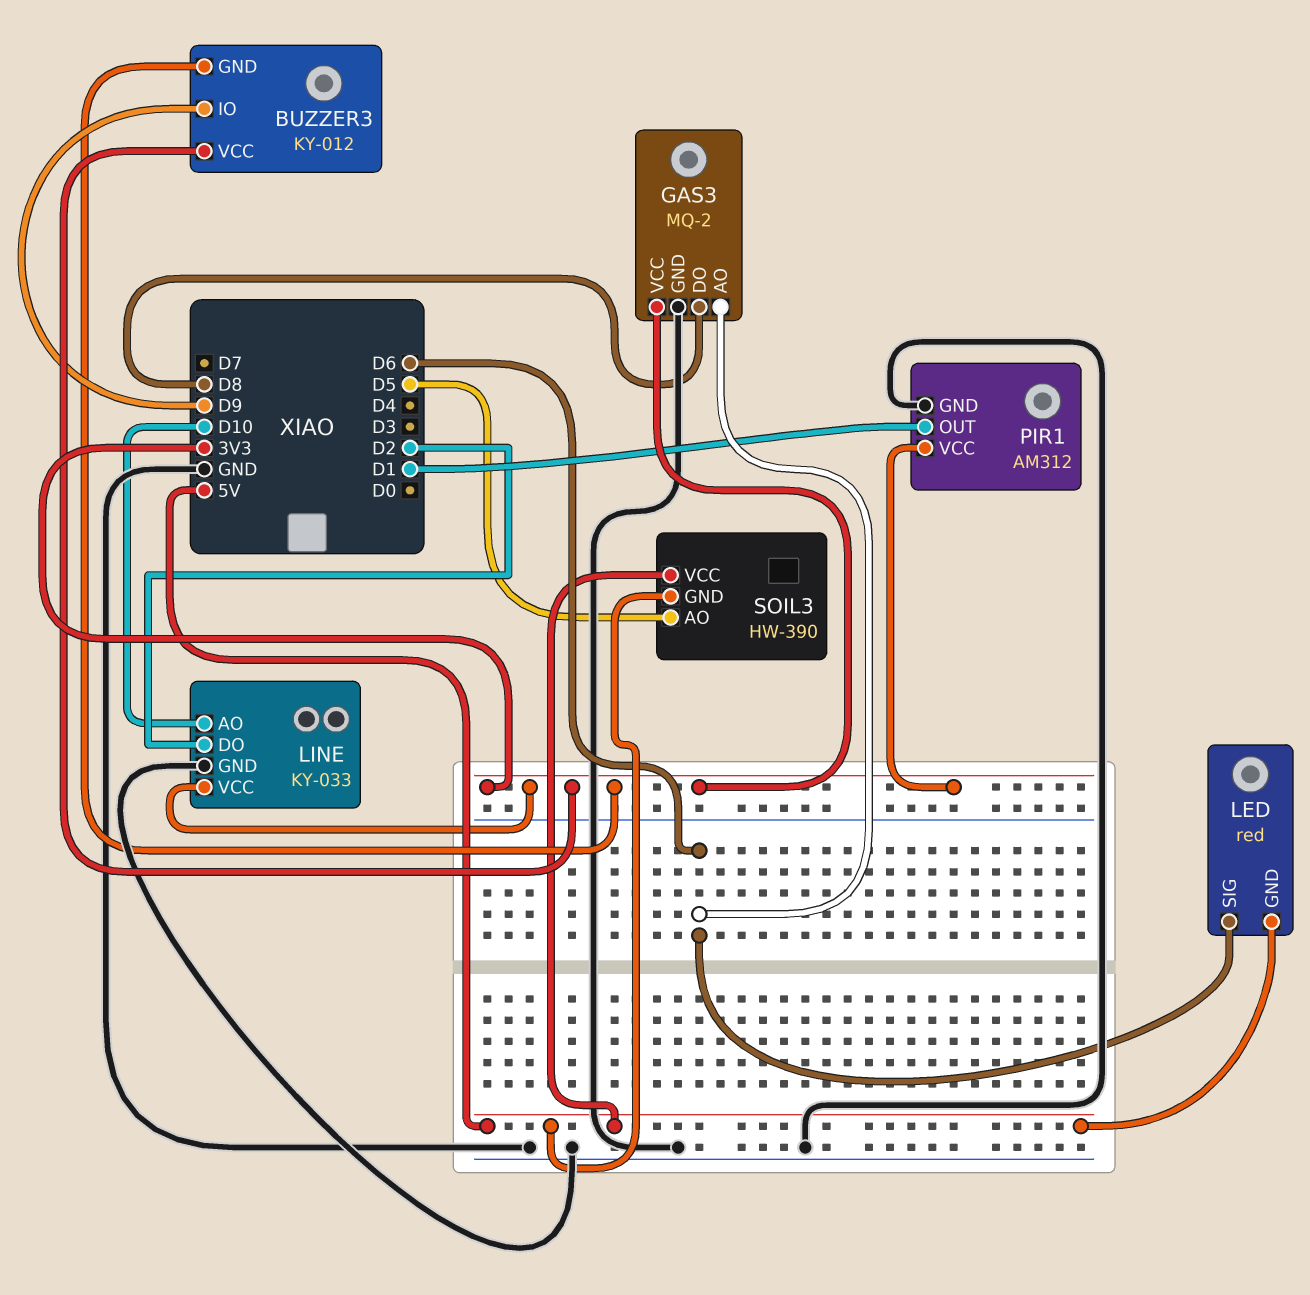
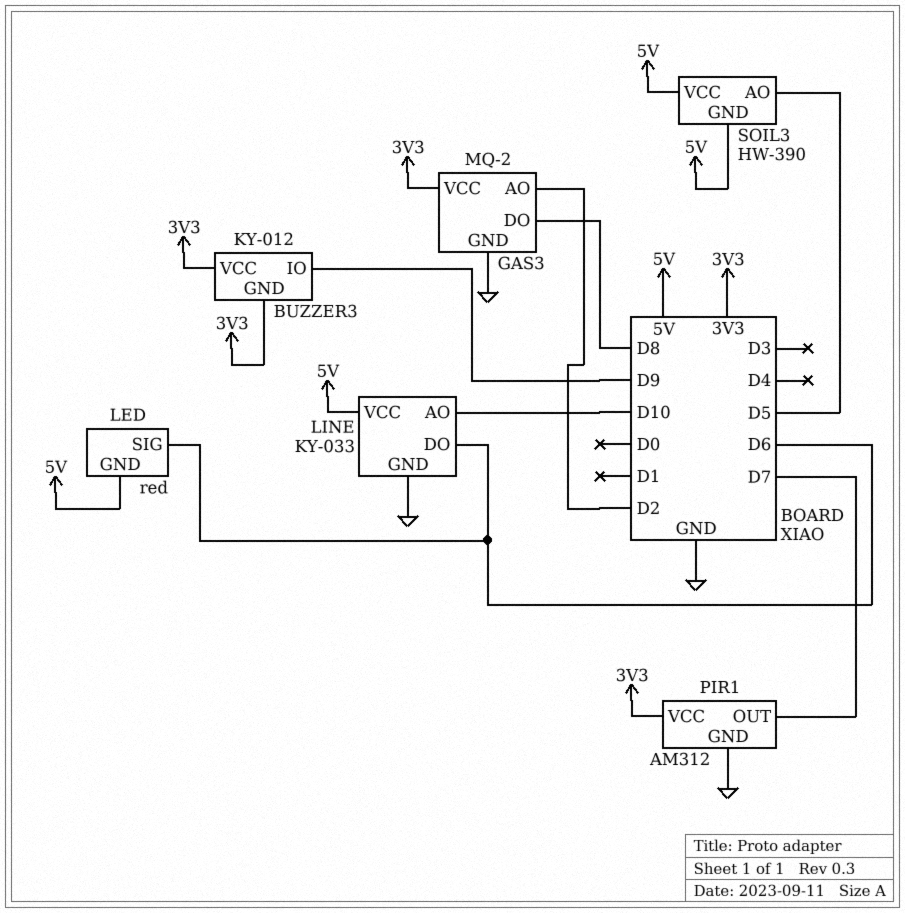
GAS3 pin AO: D6 -> D2
LINE pin DO: D2 -> D6
LINE pin VCC: 3V3 -> 5V
PIR1 pin OUT: D1 -> D7

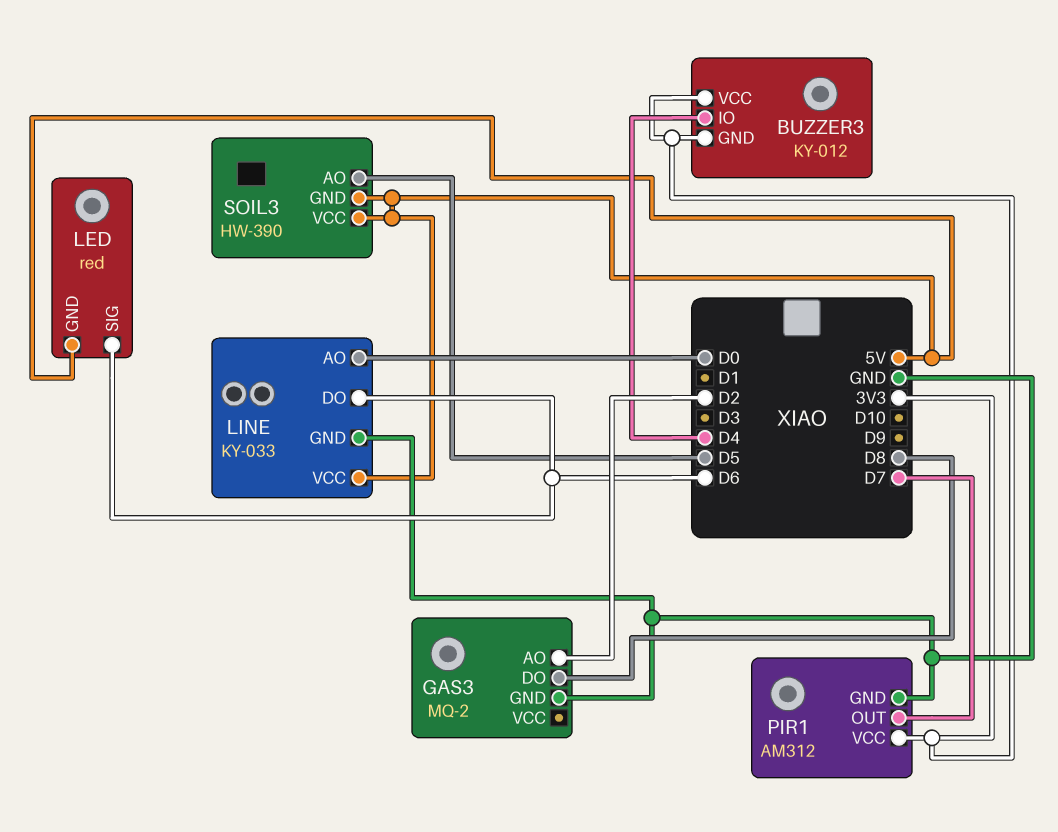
BUZZER3 pin IO: D9 -> D4
GAS3 pin VCC: 3V3 -> none
LINE pin AO: D10 -> D0

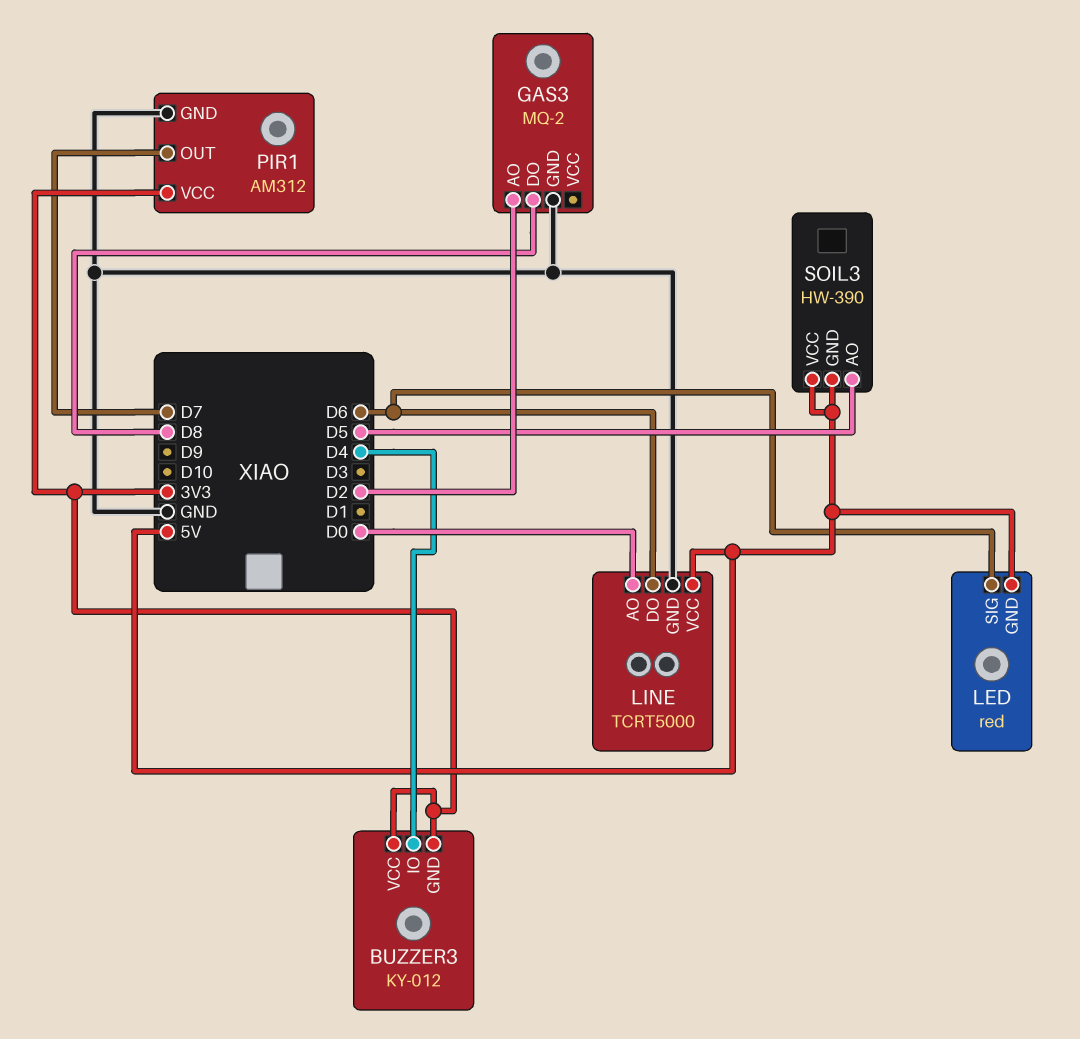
LINE: KY-033 -> TCRT5000

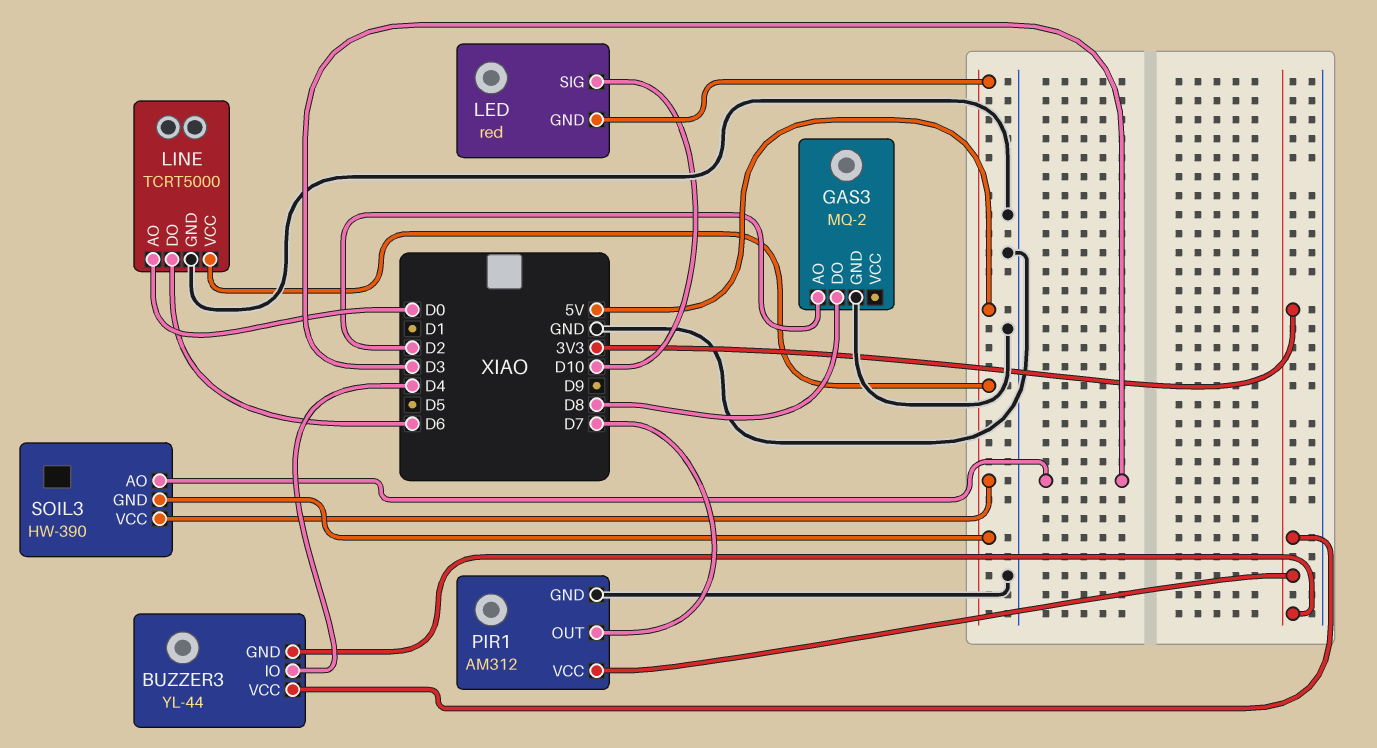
BUZZER3: KY-012 -> YL-44
LED pin SIG: D6 -> D10
SOIL3 pin AO: D5 -> D3

